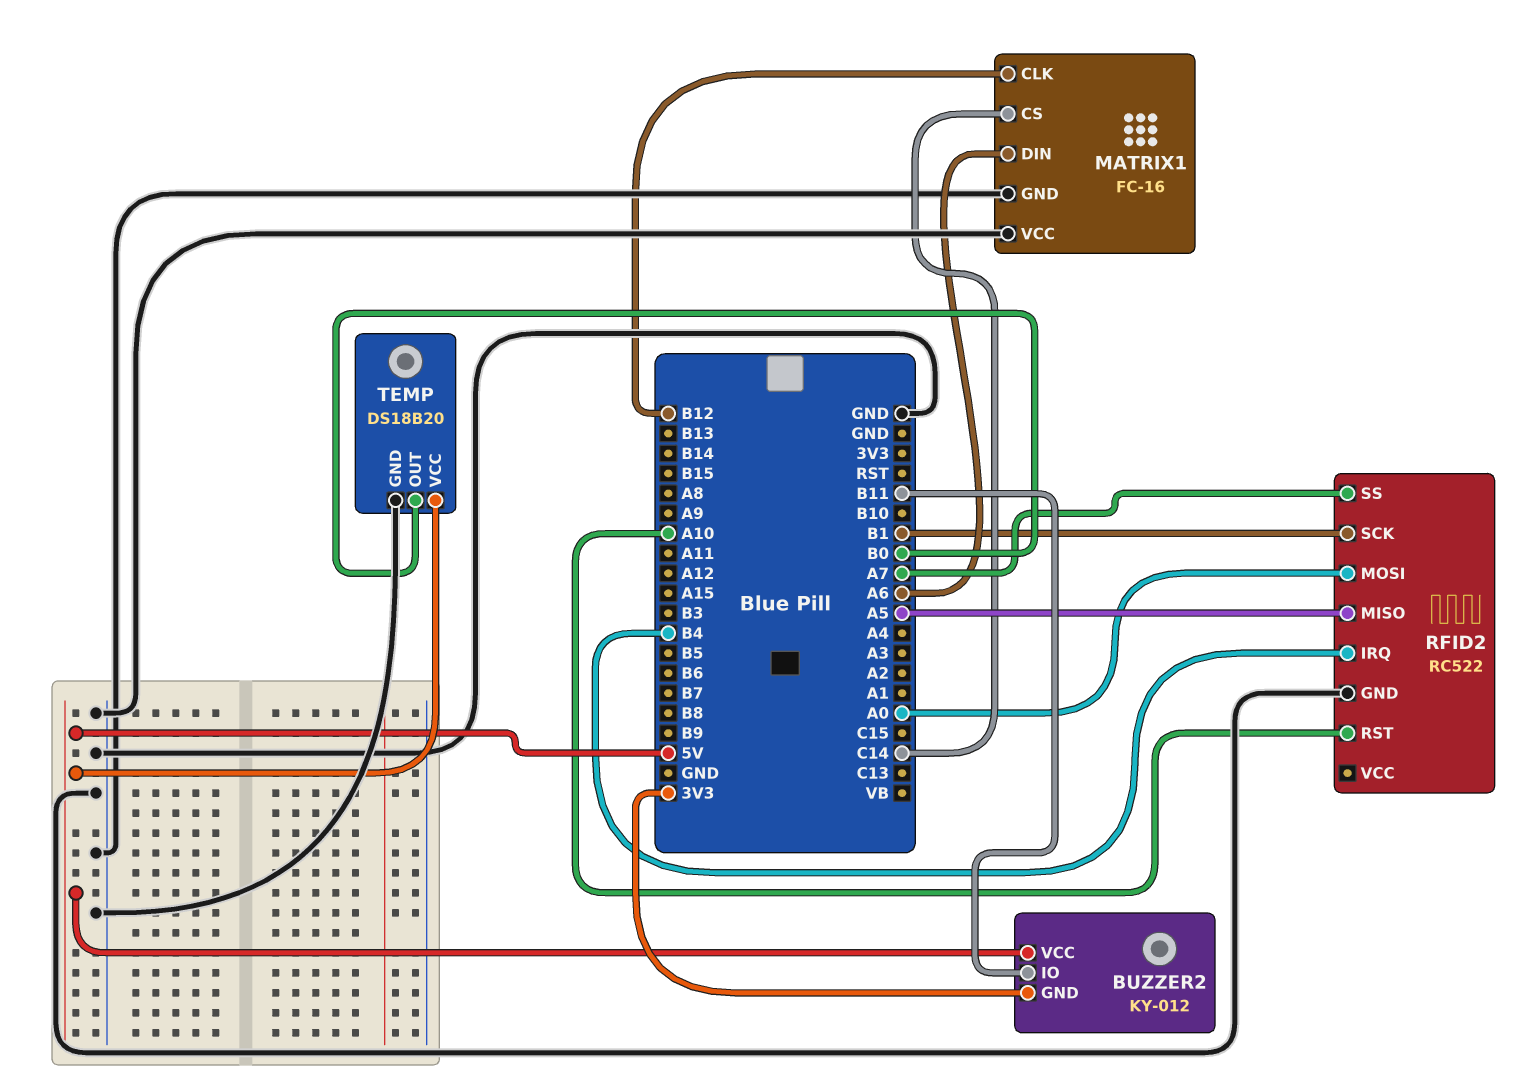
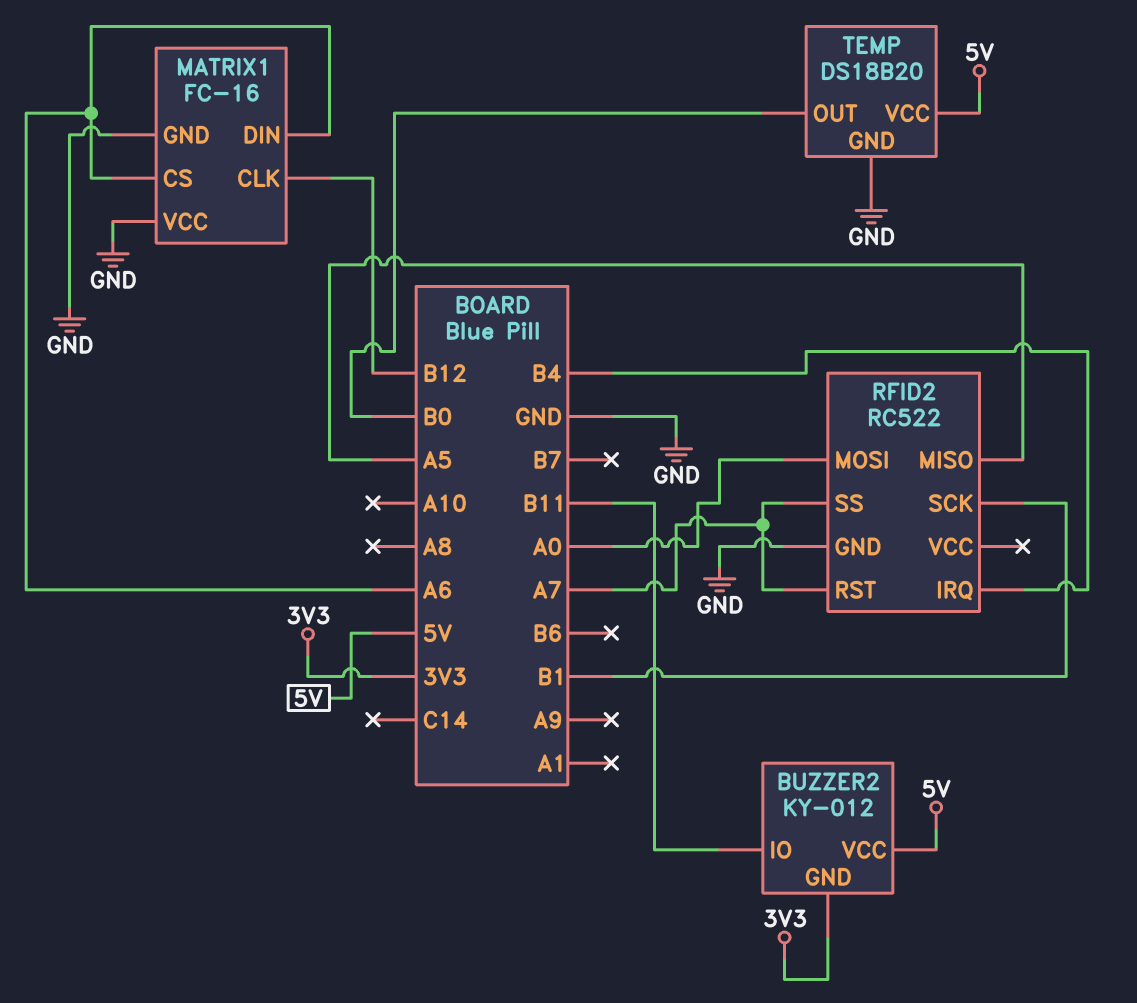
MATRIX1 pin CS: C14 -> A6
RFID2 pin RST: A10 -> A7

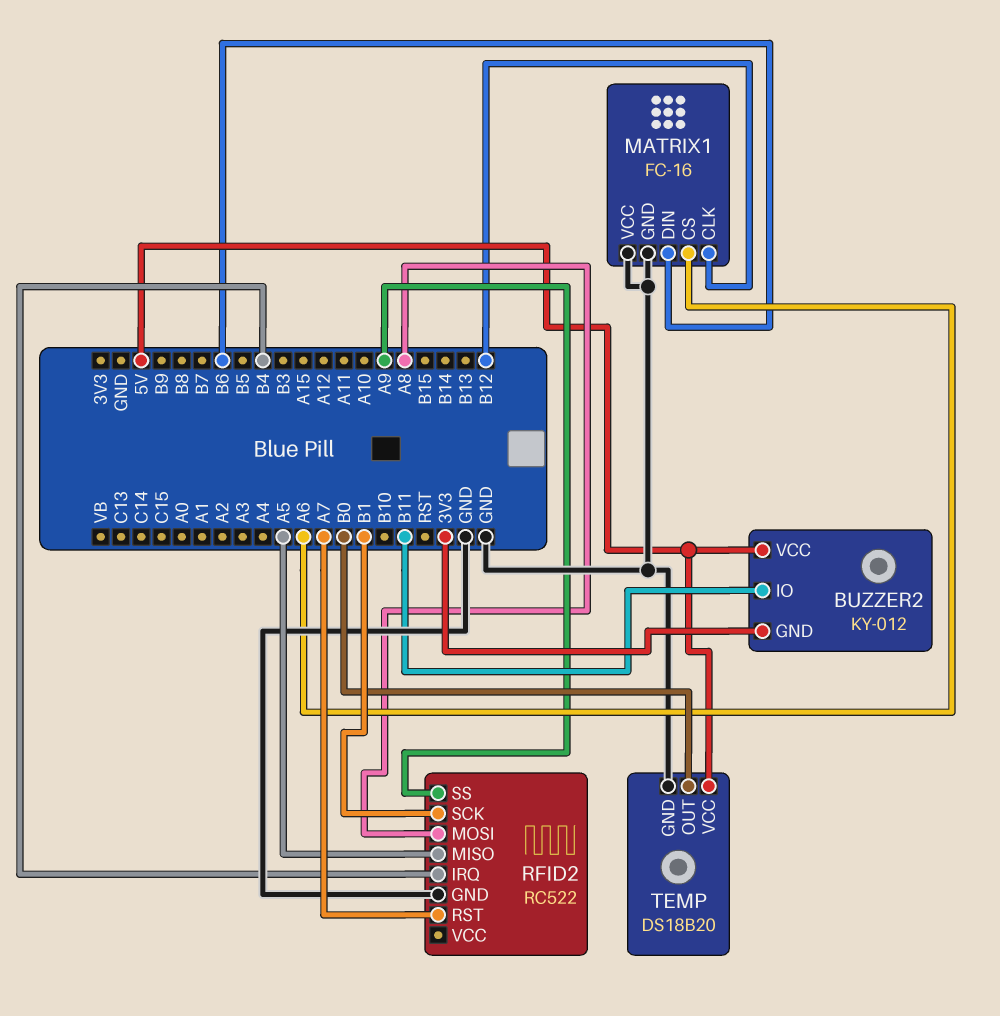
MATRIX1 pin DIN: A6 -> B6
RFID2 pin MOSI: A0 -> A8
RFID2 pin SS: A7 -> A9

